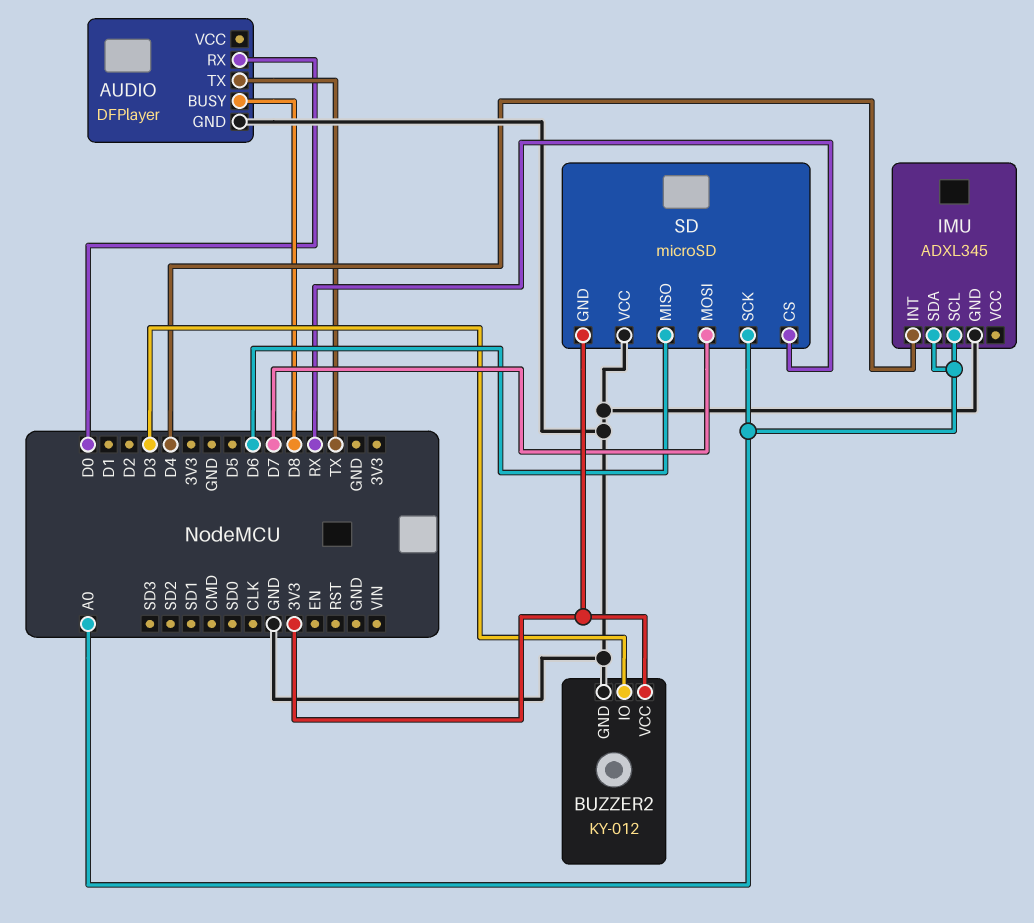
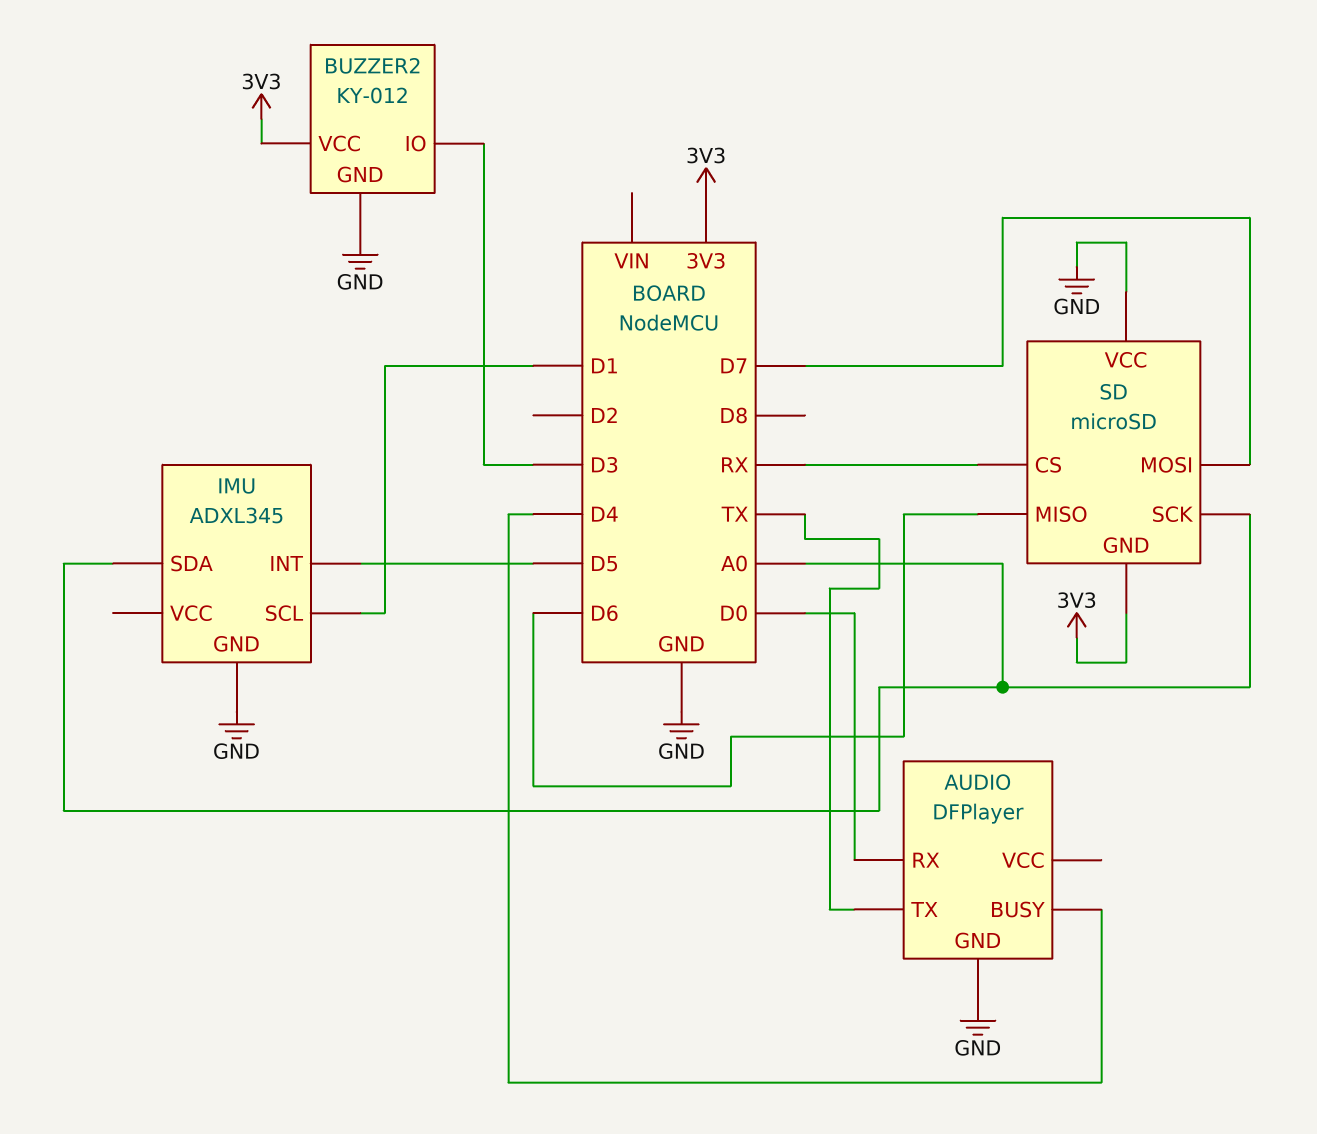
AUDIO pin BUSY: D8 -> D4
IMU pin INT: D4 -> D5
IMU pin SCL: A0 -> D1

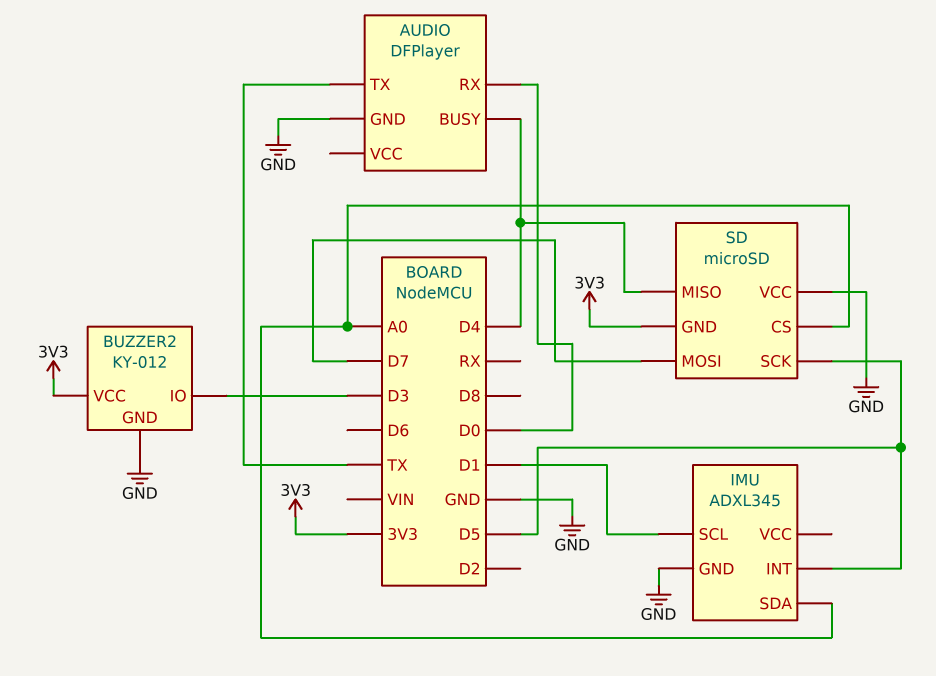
SD pin CS: RX -> A0
SD pin MISO: D6 -> D4
SD pin SCK: A0 -> D5

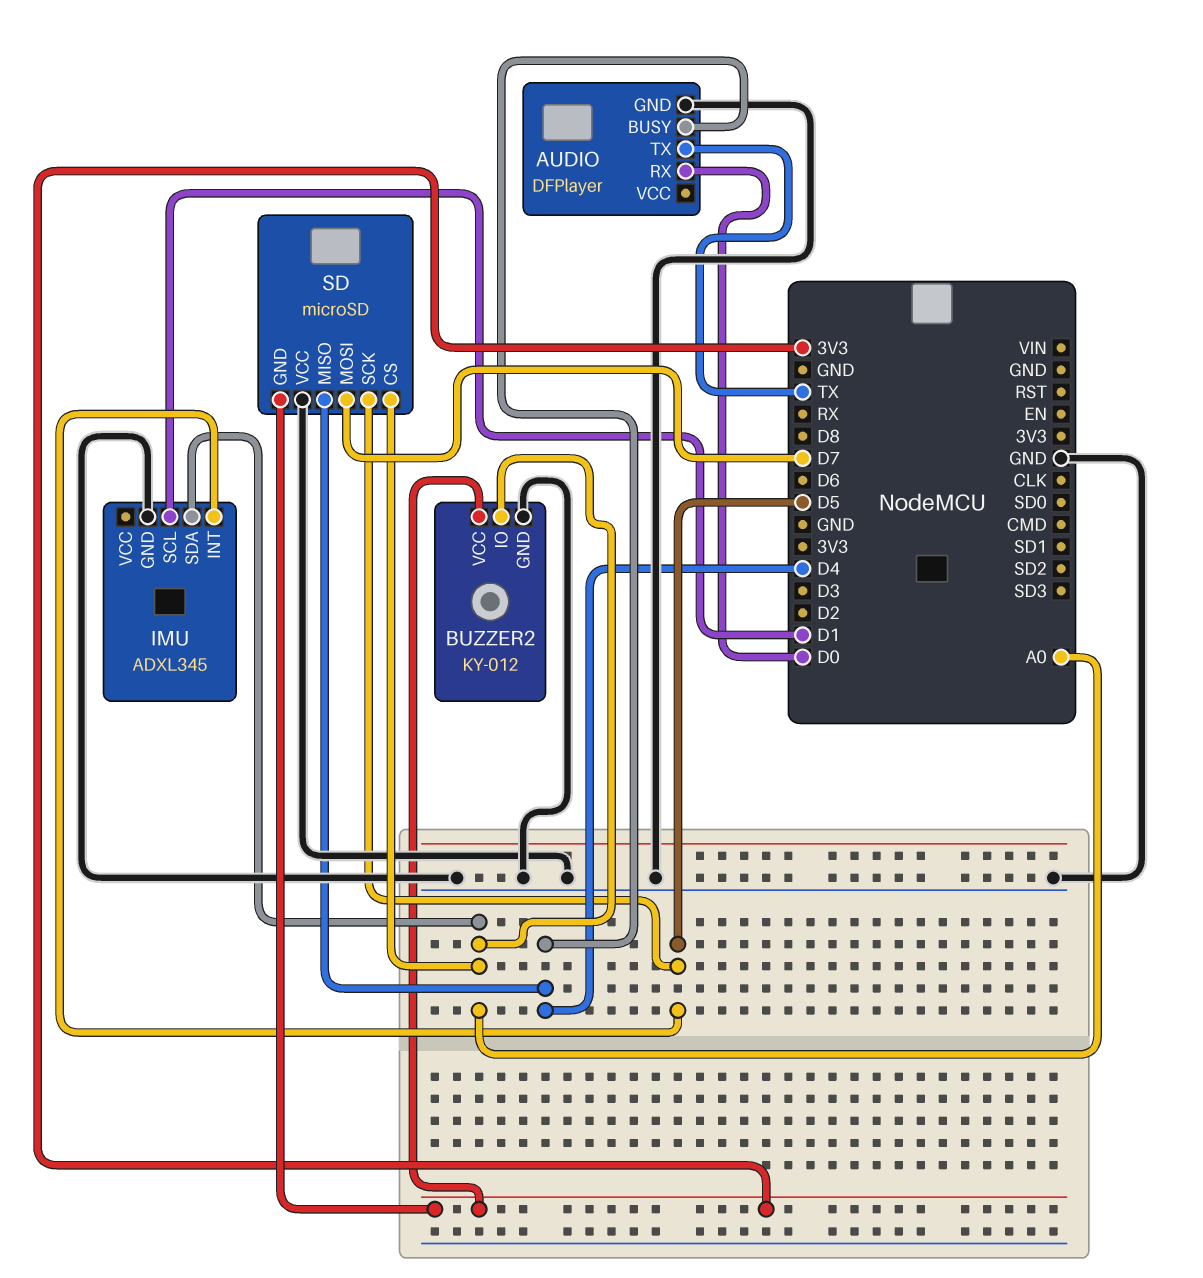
BUZZER2 pin IO: D3 -> A0

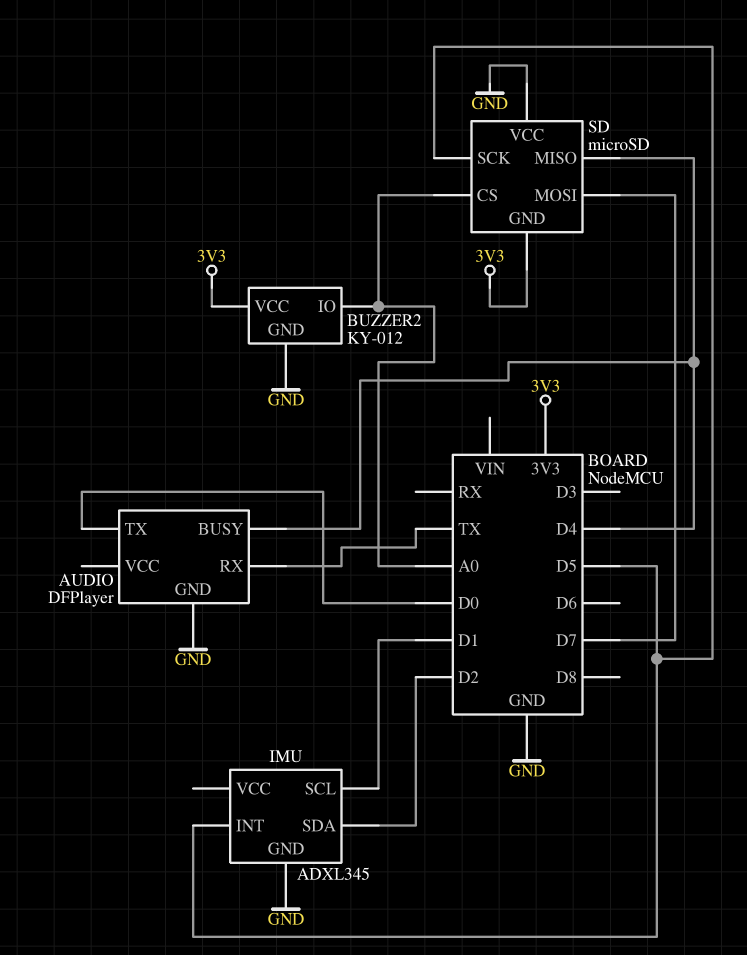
AUDIO pin RX: D0 -> TX
AUDIO pin TX: TX -> D0
IMU pin SDA: A0 -> D2

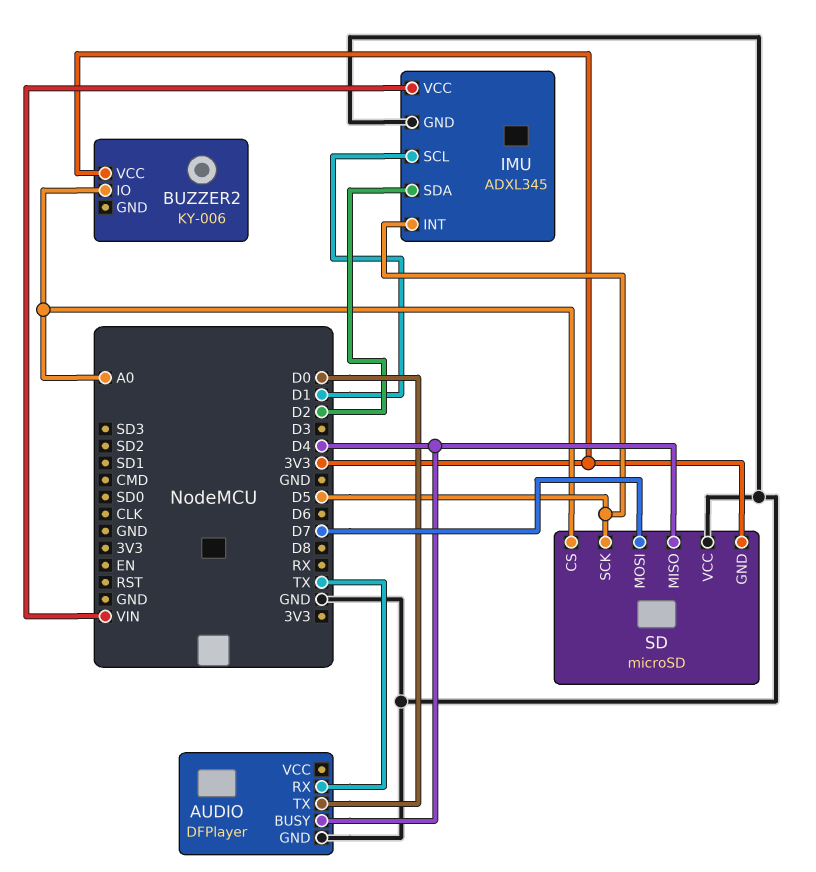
BUZZER2: KY-012 -> KY-006
BUZZER2 pin GND: GND -> none
IMU pin VCC: none -> VIN

